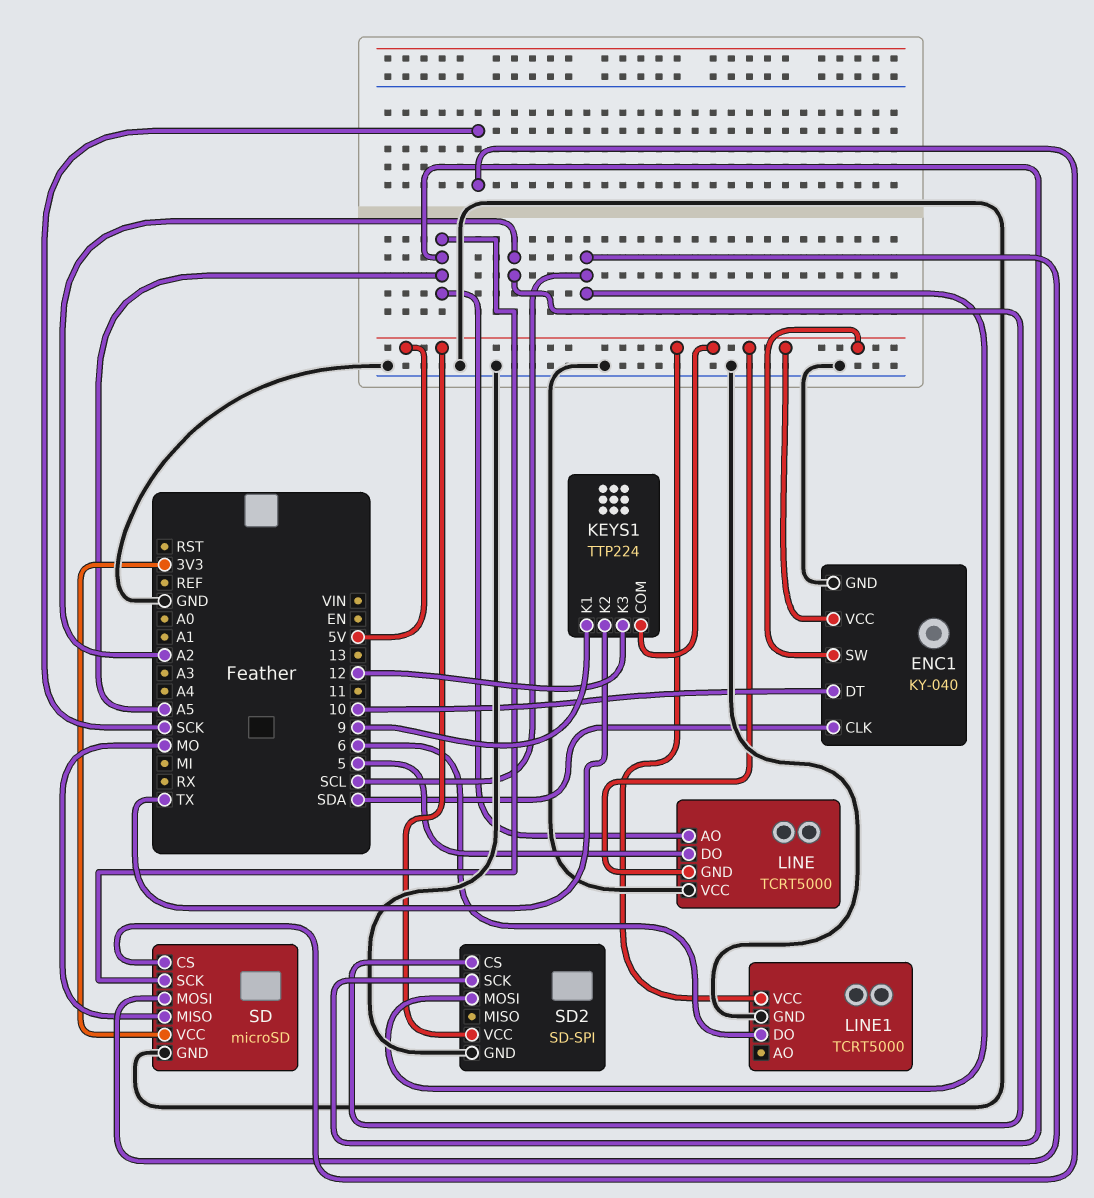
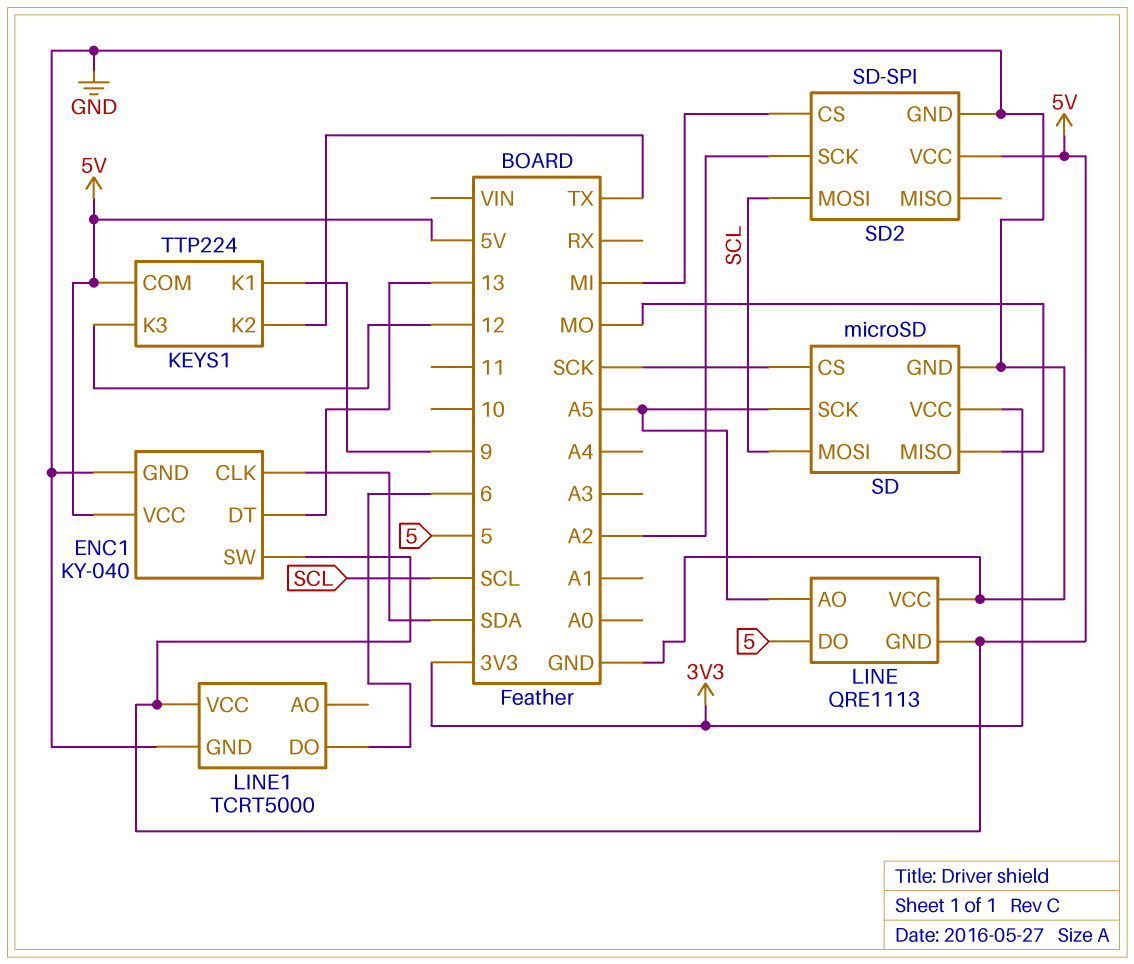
ENC1 pin DT: 10 -> 13
LINE: TCRT5000 -> QRE1113
SD2 pin CS: A2 -> MI
SD2 pin SCK: A5 -> A2

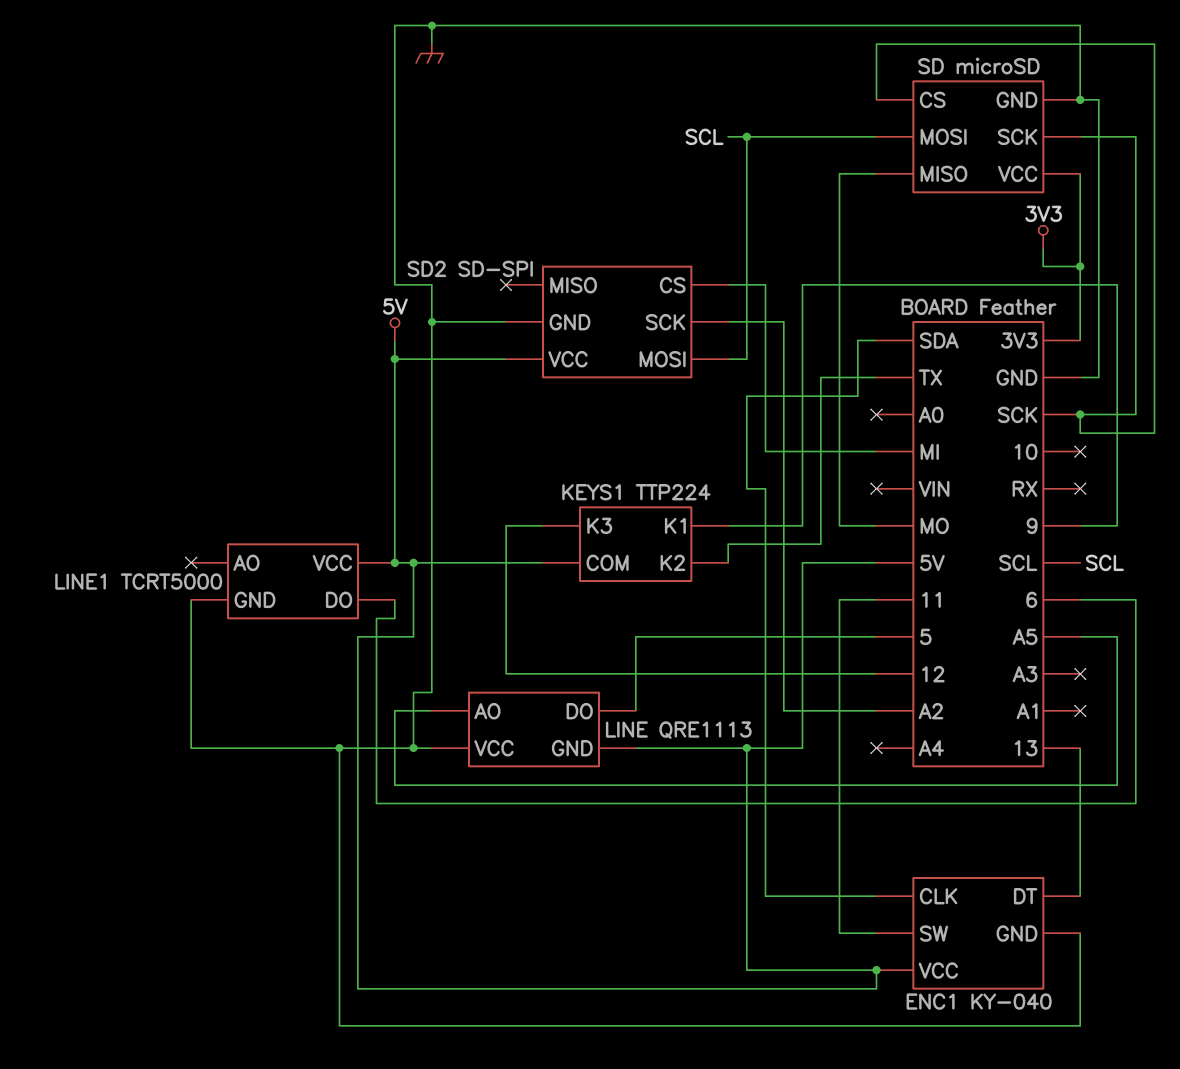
ENC1 pin SW: 5V -> 11
SD pin SCK: A5 -> SCK

